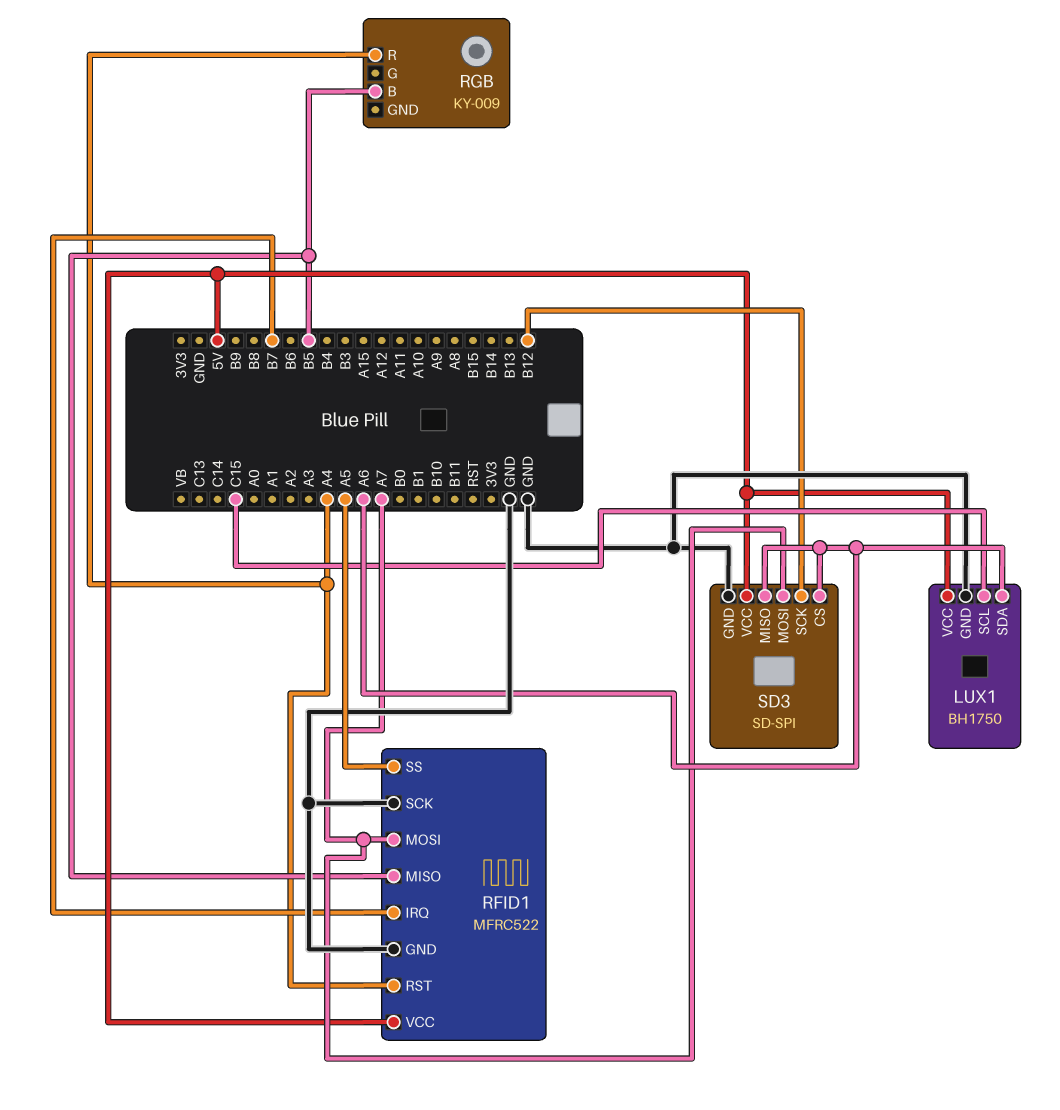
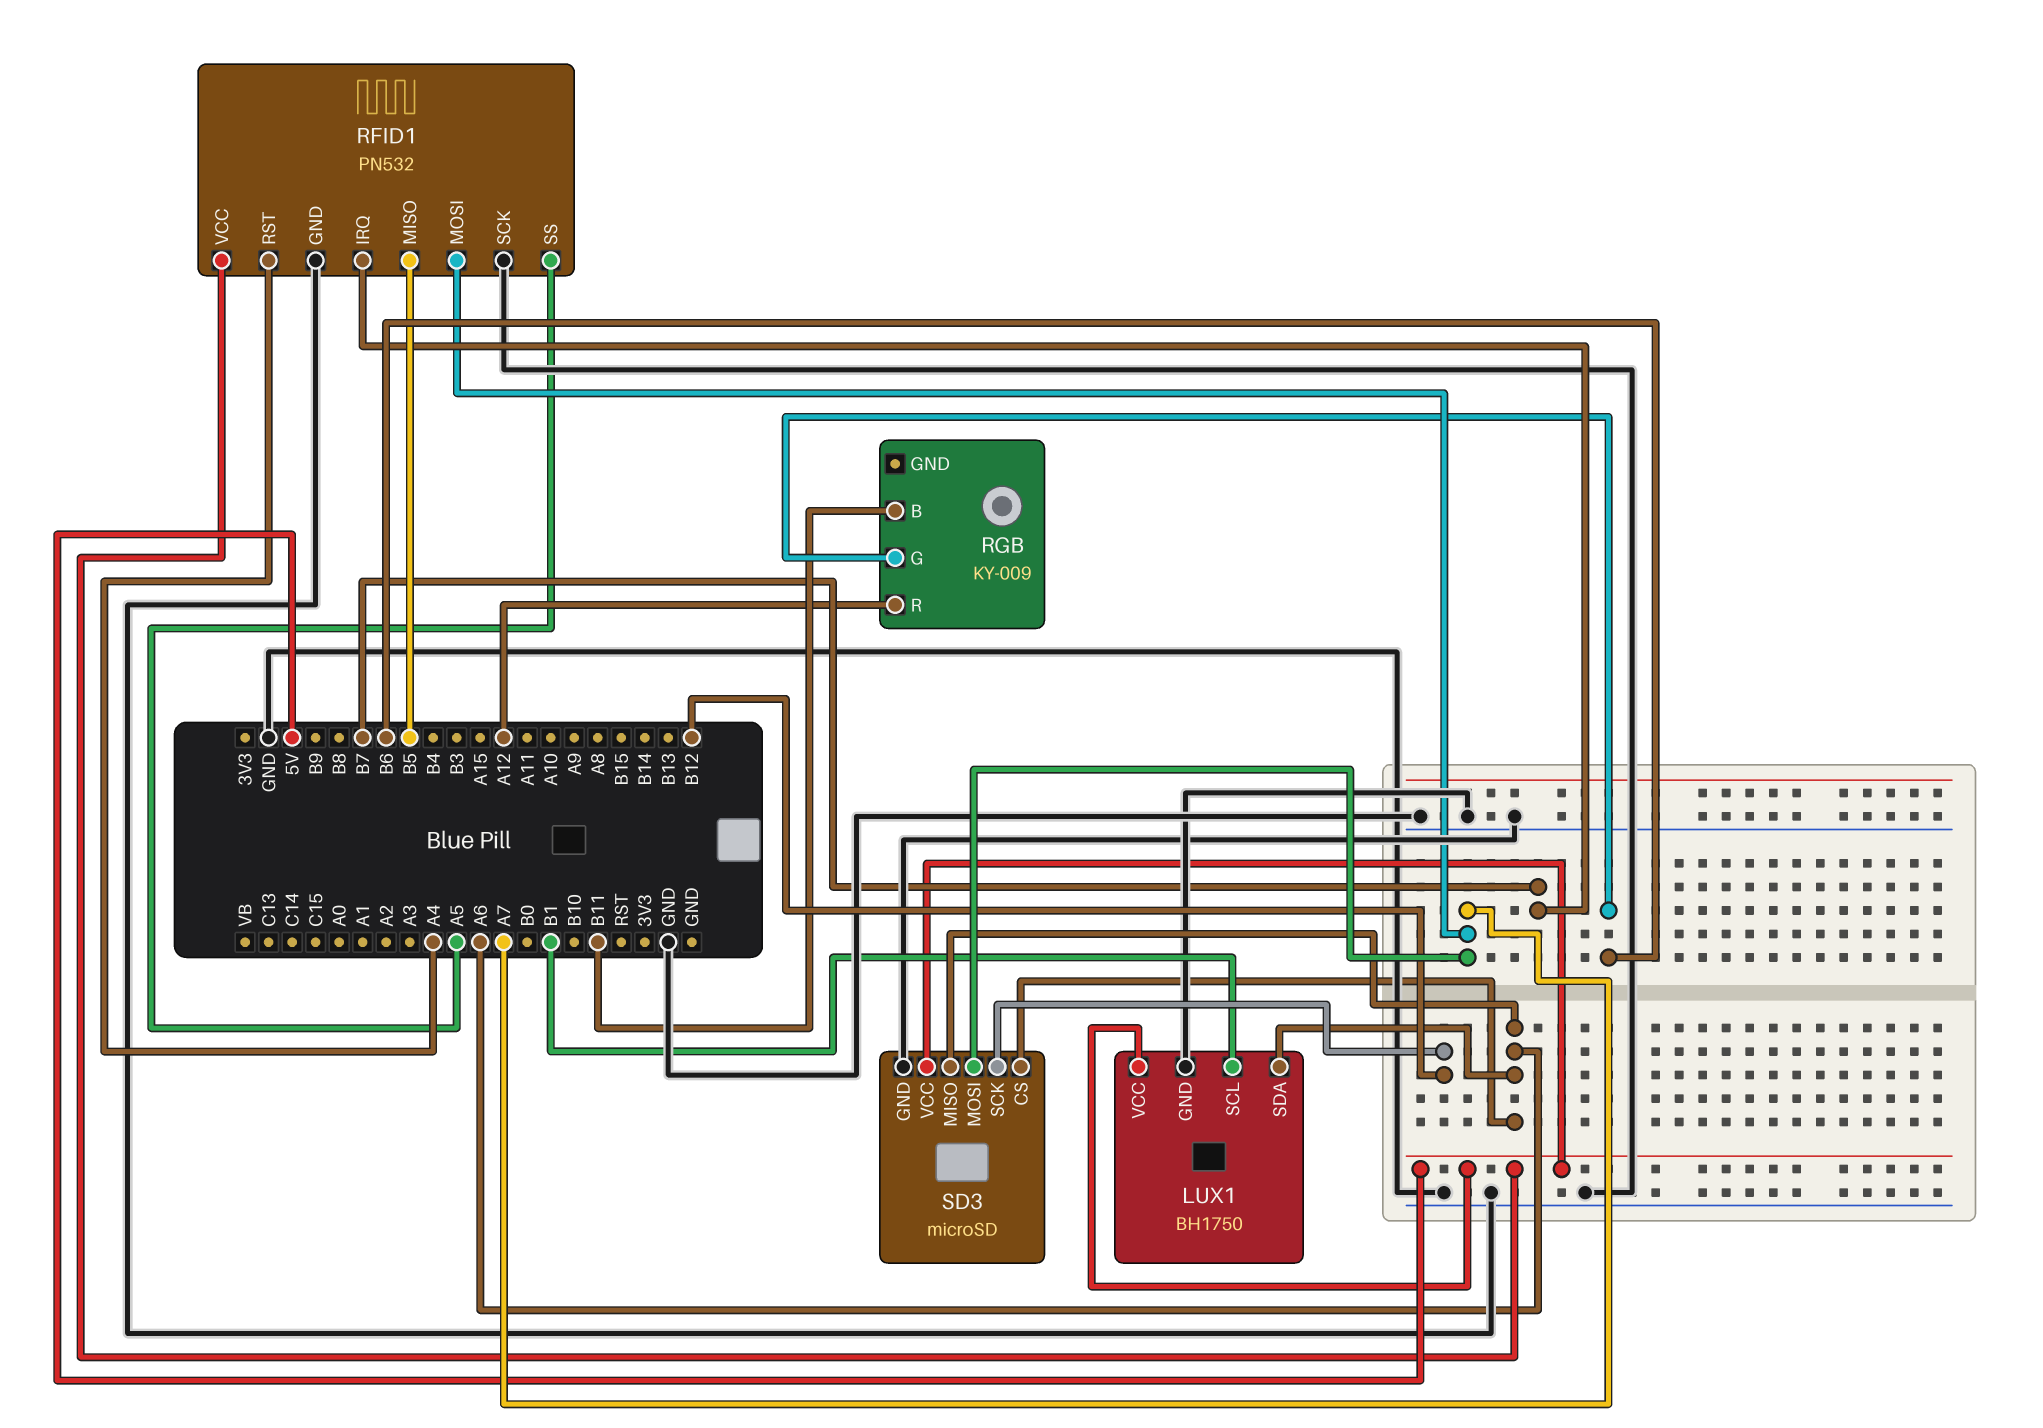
LUX1 pin SCL: C15 -> B1
RFID1: MFRC522 -> PN532
RGB pin B: B5 -> B11
RGB pin G: none -> B6
RGB pin R: A4 -> A12
SD3: SD-SPI -> microSD

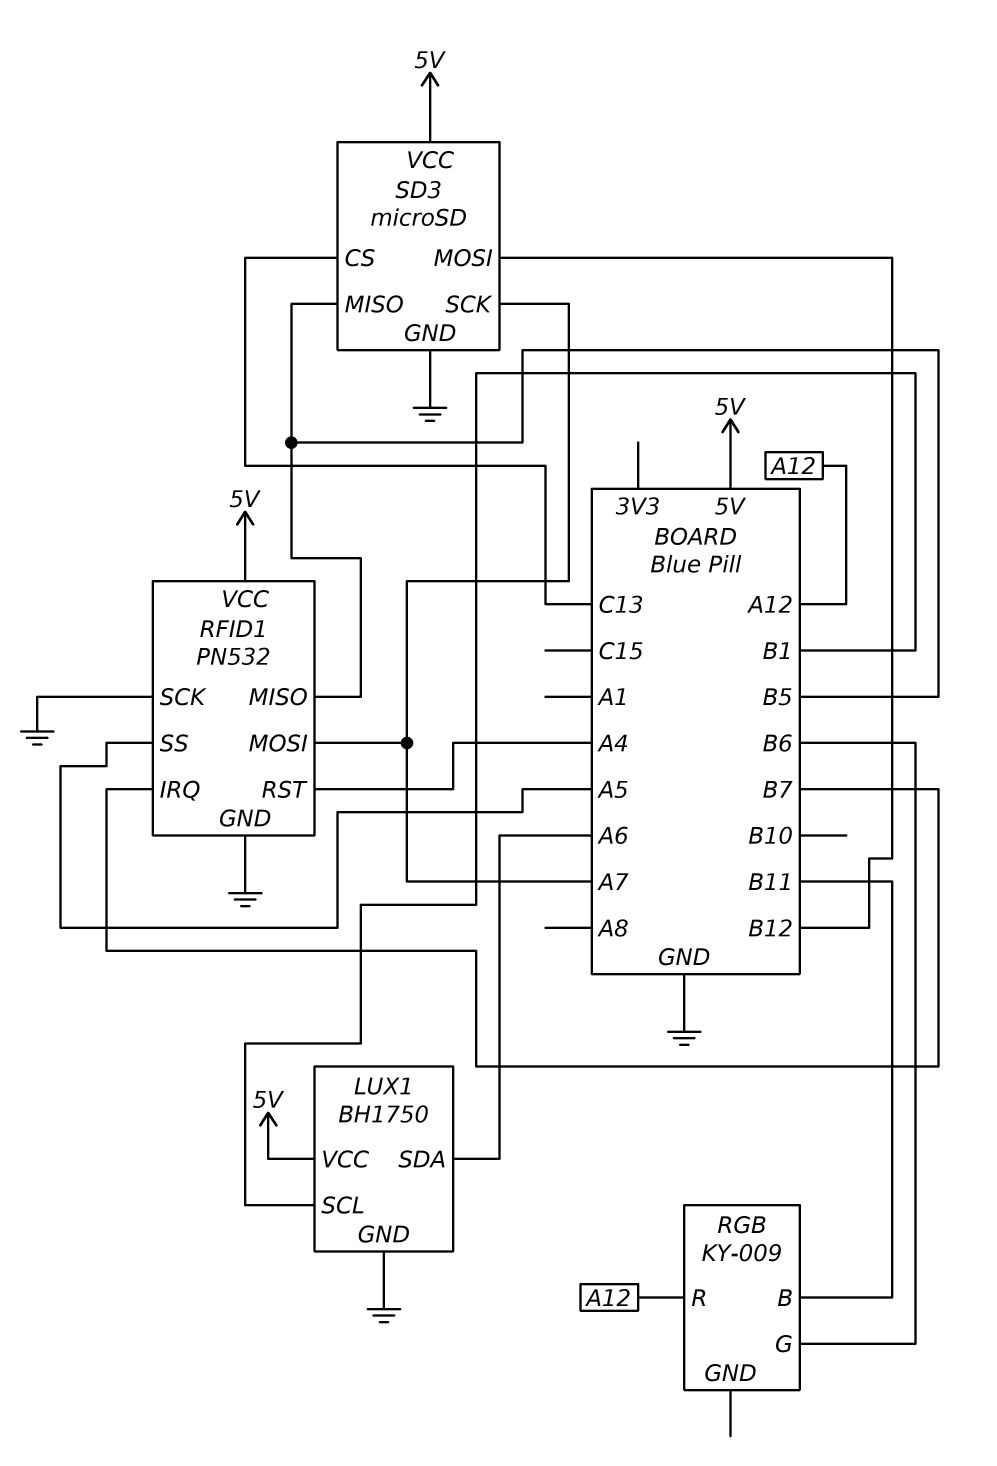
SD3 pin CS: A6 -> C13
SD3 pin MISO: A6 -> B5
SD3 pin MOSI: A7 -> B12
SD3 pin SCK: B12 -> A7

